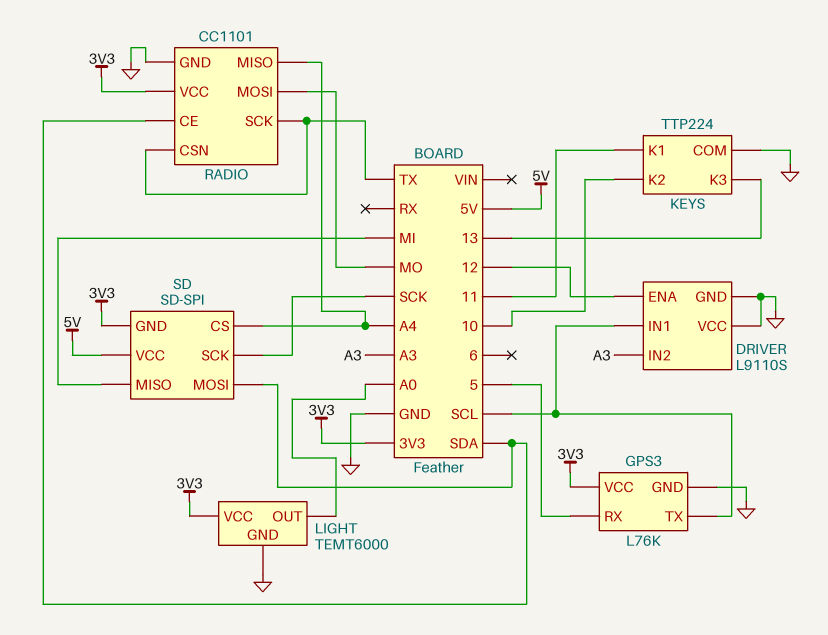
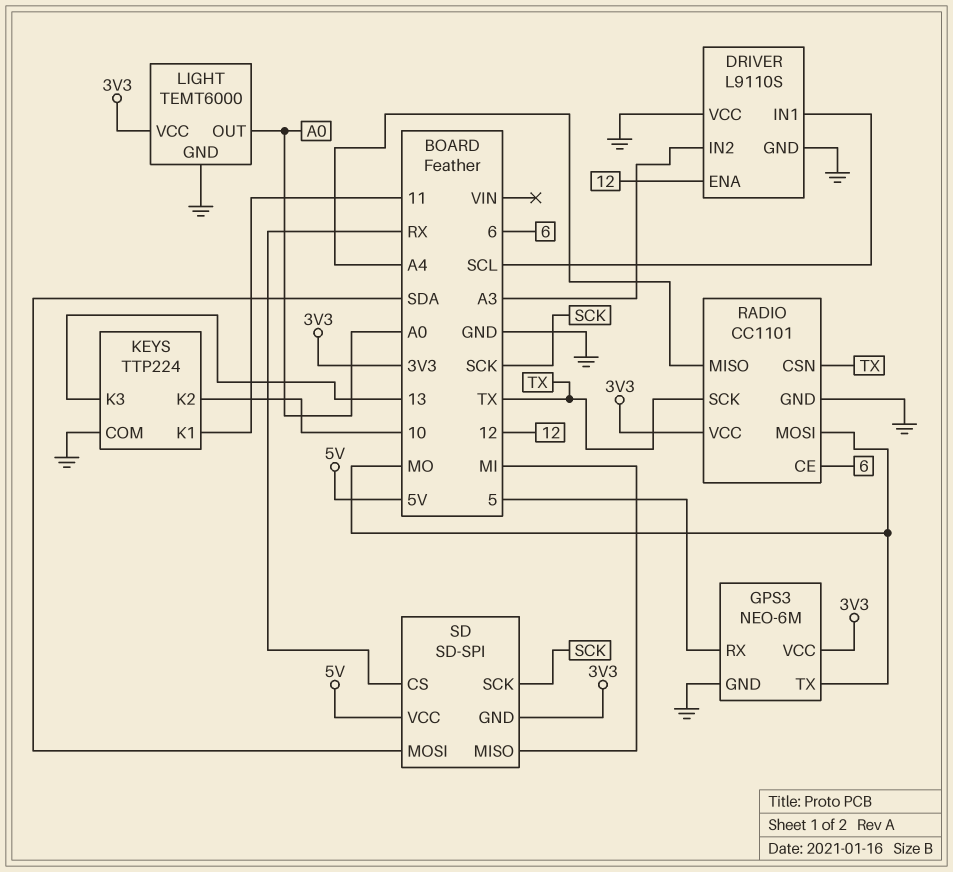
GPS3: L76K -> NEO-6M
GPS3 pin TX: SCL -> MO
RADIO pin CE: SDA -> 6
SD pin CS: A4 -> RX

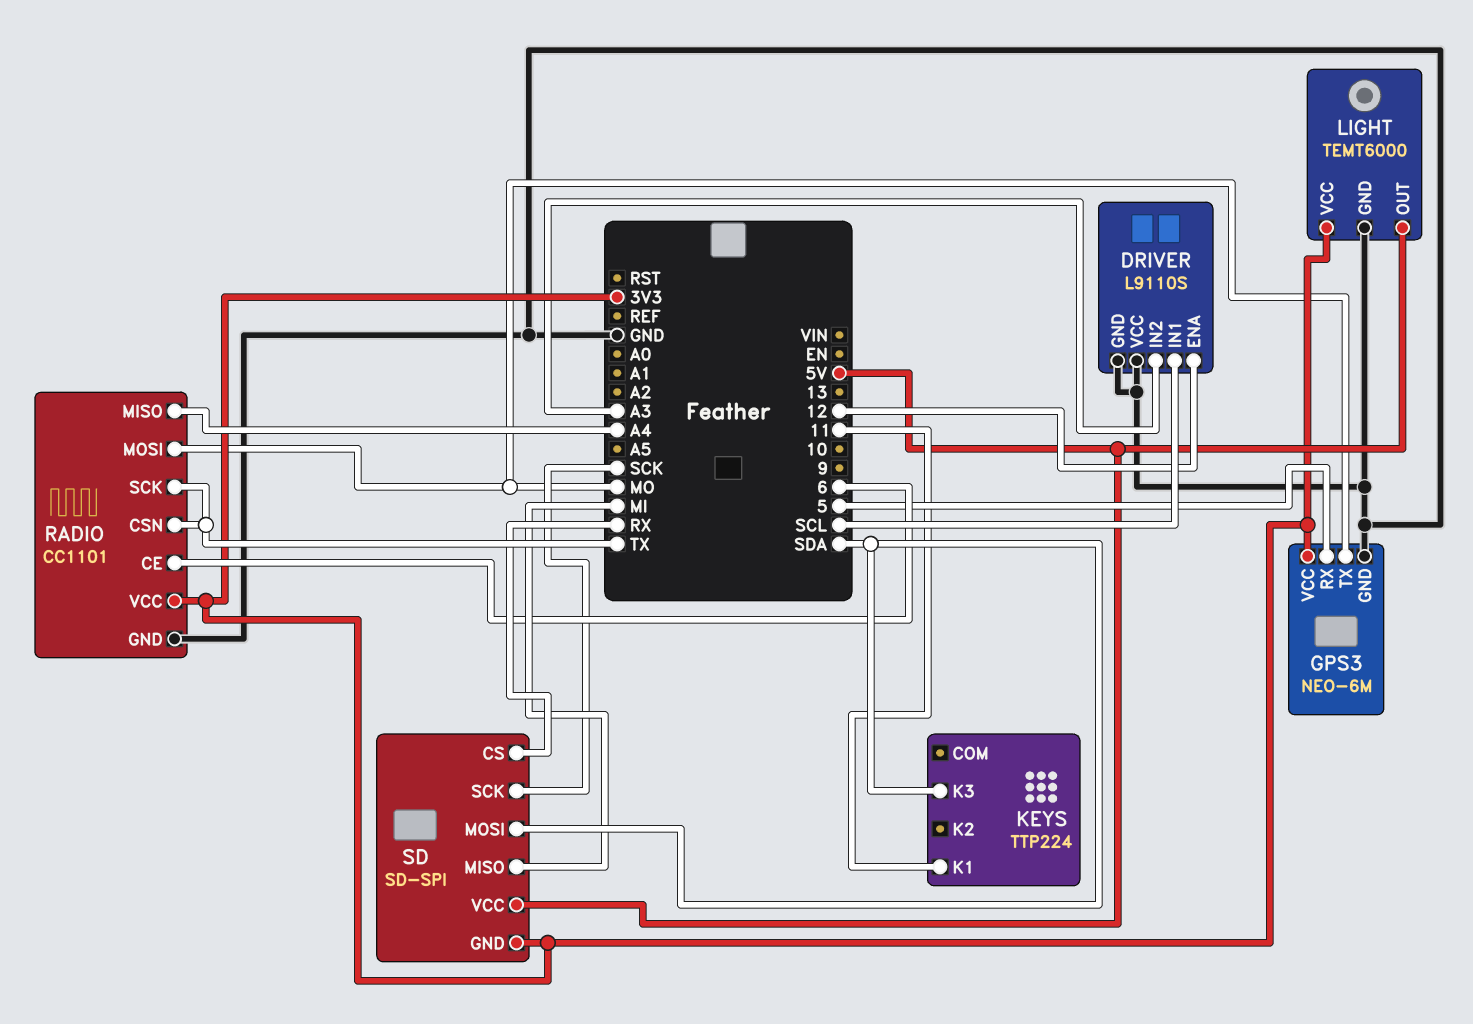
KEYS pin COM: GND -> none
KEYS pin K2: 10 -> none
KEYS pin K3: 13 -> SDA
LIGHT pin OUT: A0 -> 5V

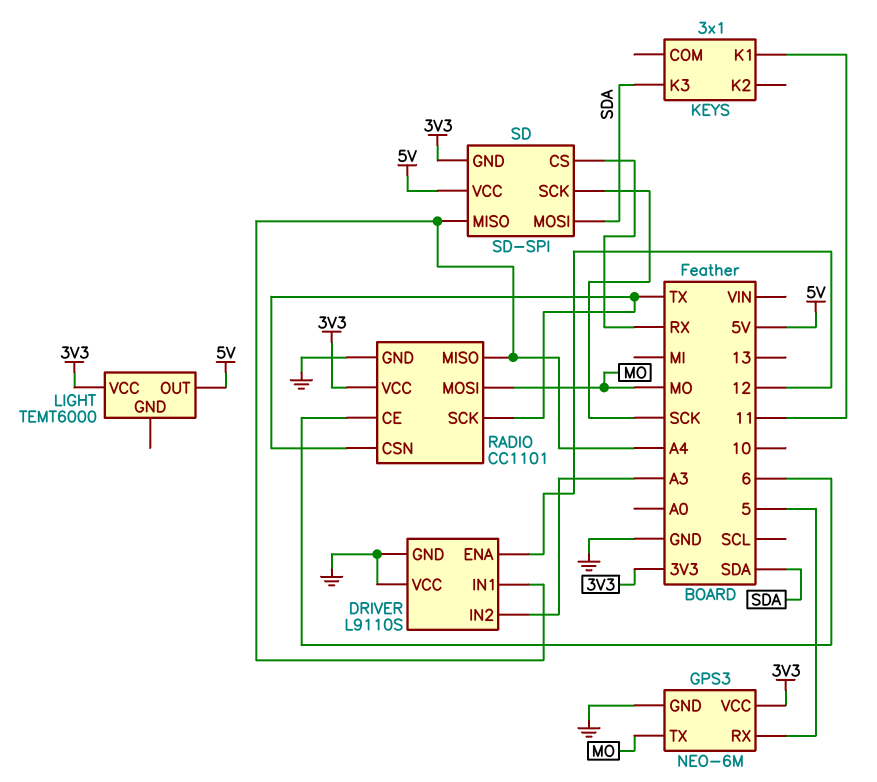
DRIVER pin IN1: SCL -> A4
KEYS: TTP224 -> 3x1
LIGHT pin GND: GND -> none
SD pin MISO: MI -> A4

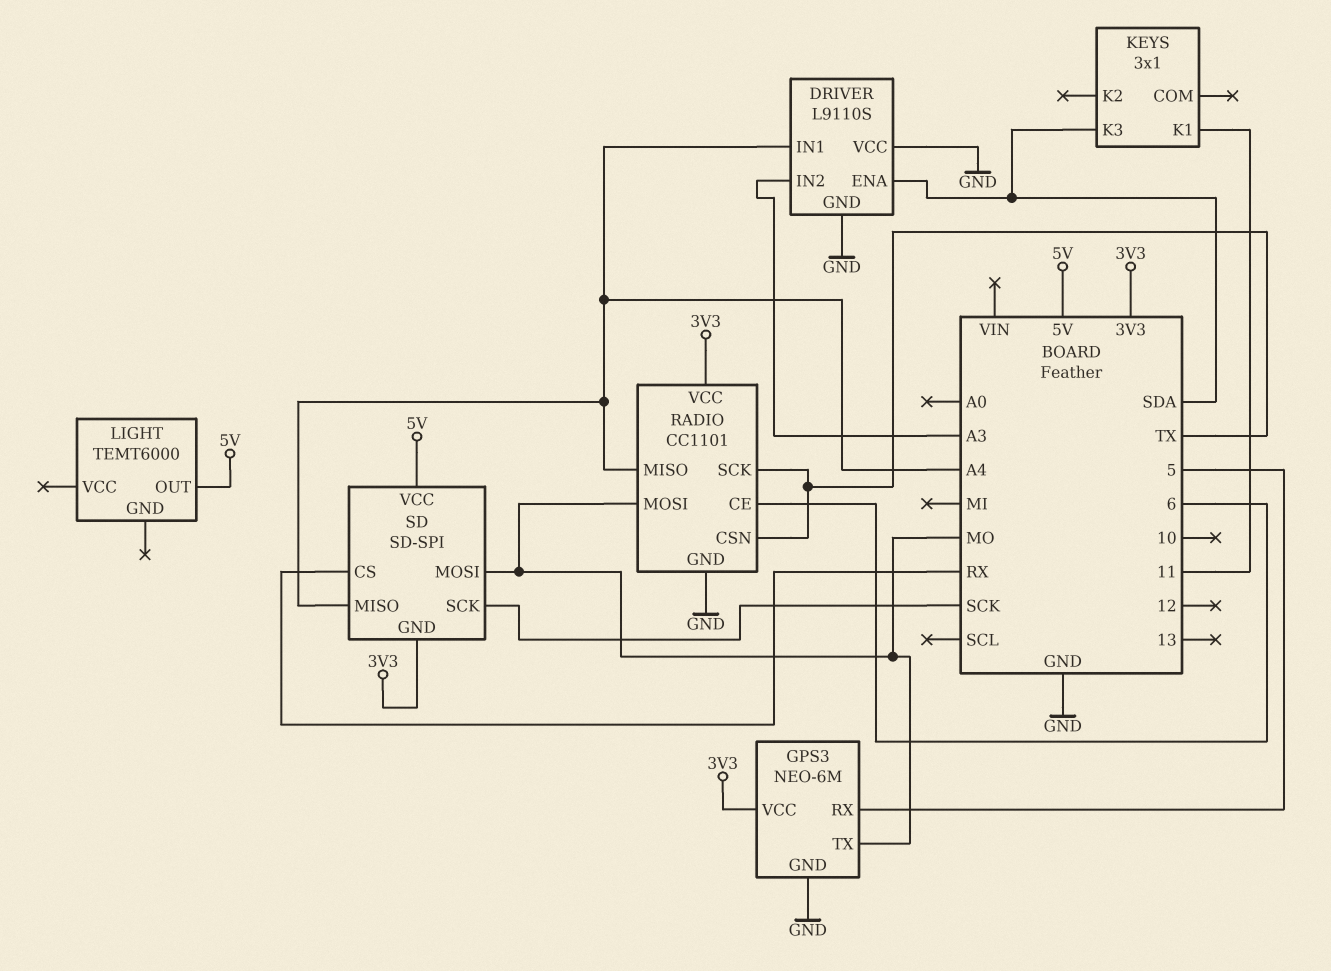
DRIVER pin ENA: 12 -> SDA
LIGHT pin VCC: 3V3 -> none
SD pin MOSI: SDA -> MO

